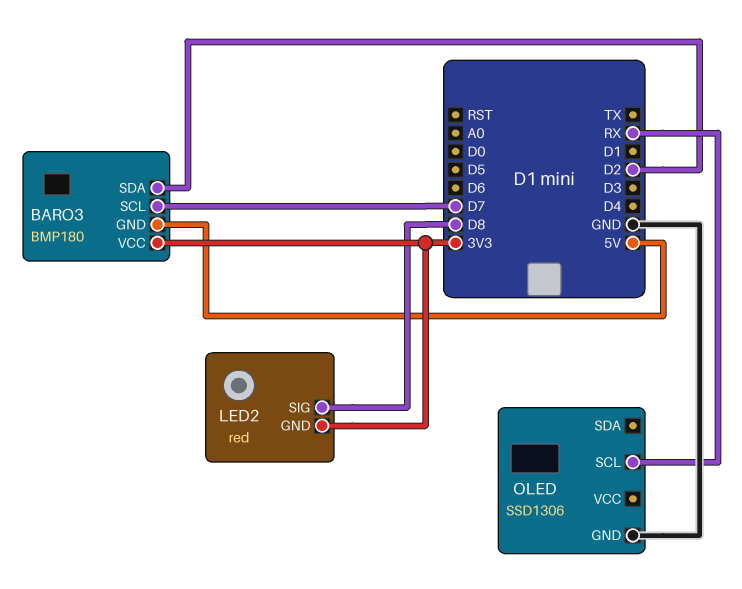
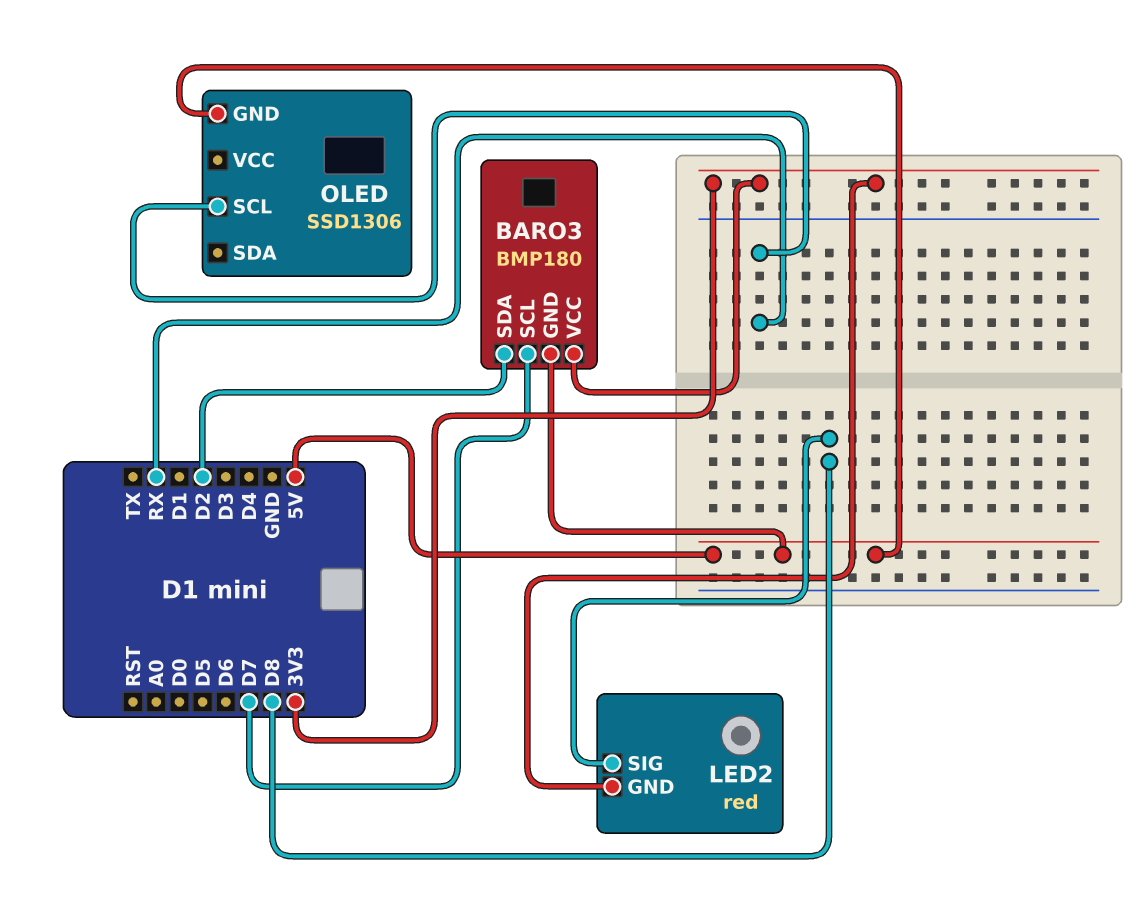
OLED pin GND: GND -> 5V

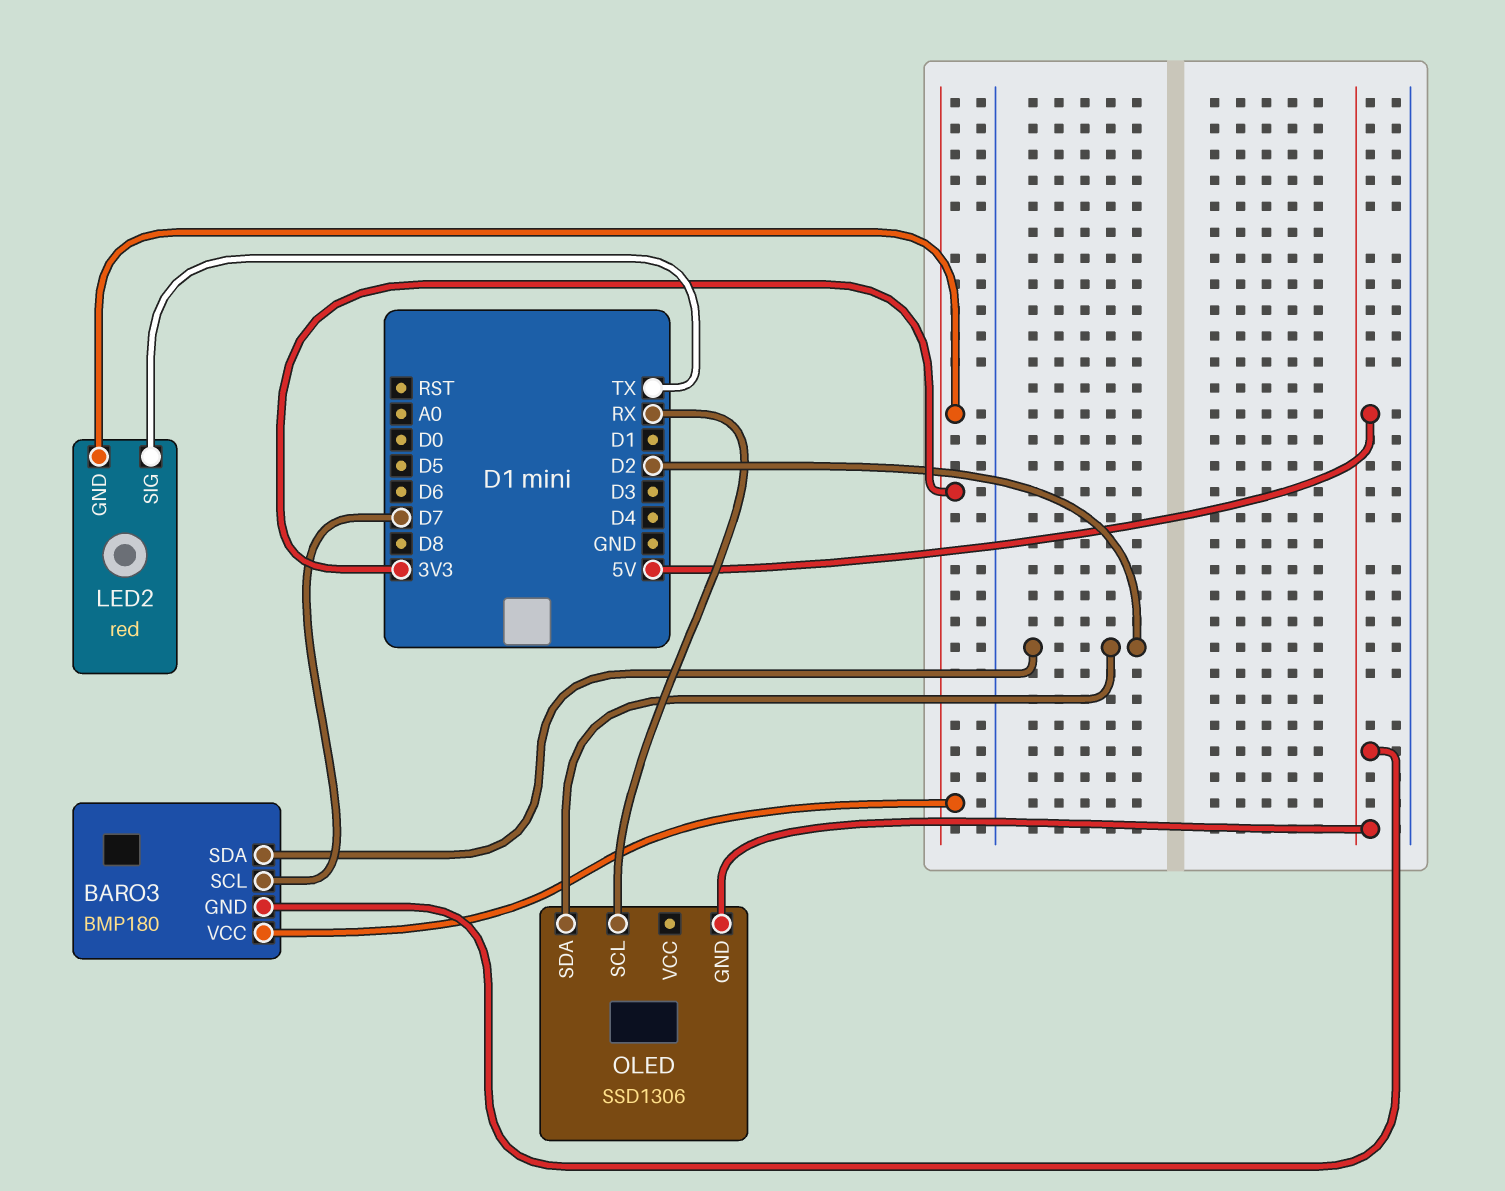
LED2 pin SIG: D8 -> TX
OLED pin SDA: none -> D2

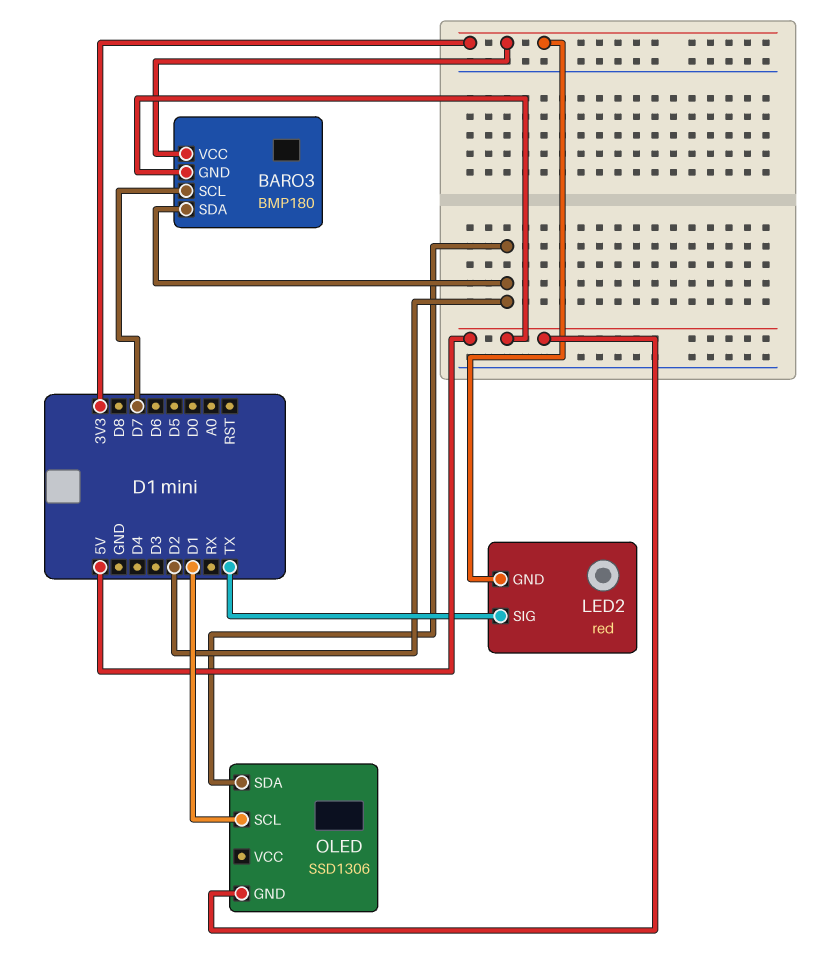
OLED pin SCL: RX -> D1

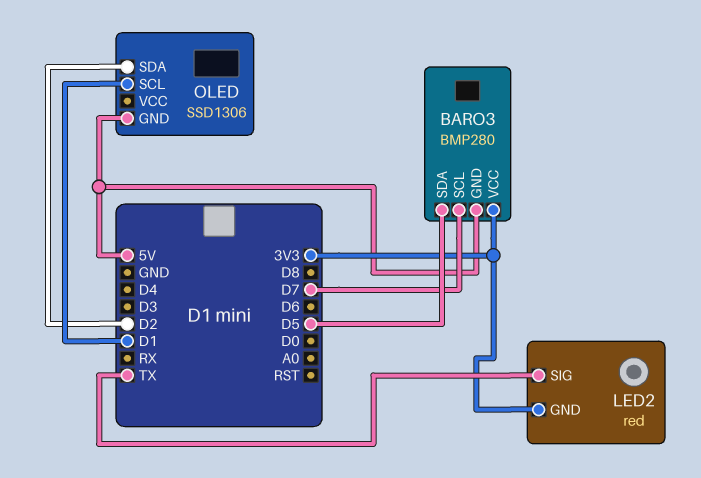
BARO3: BMP180 -> BMP280
BARO3 pin SDA: D2 -> D5

